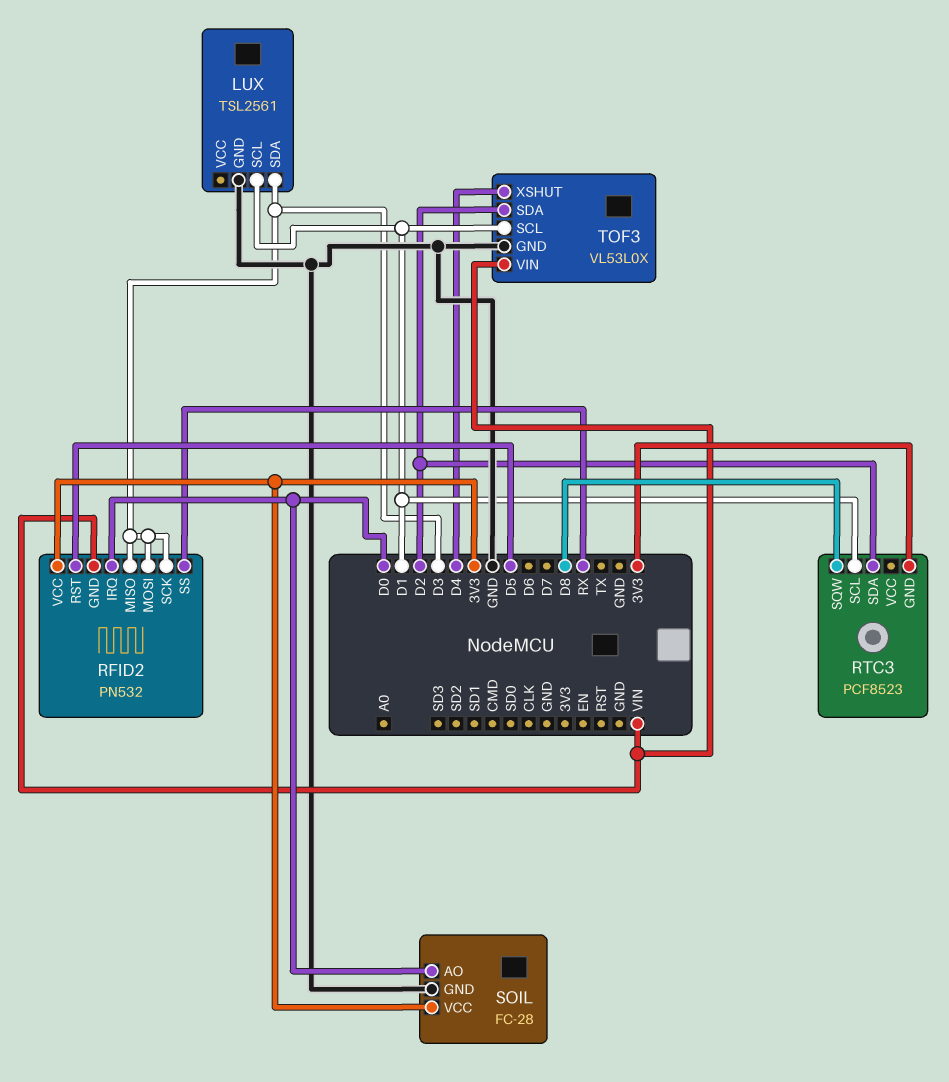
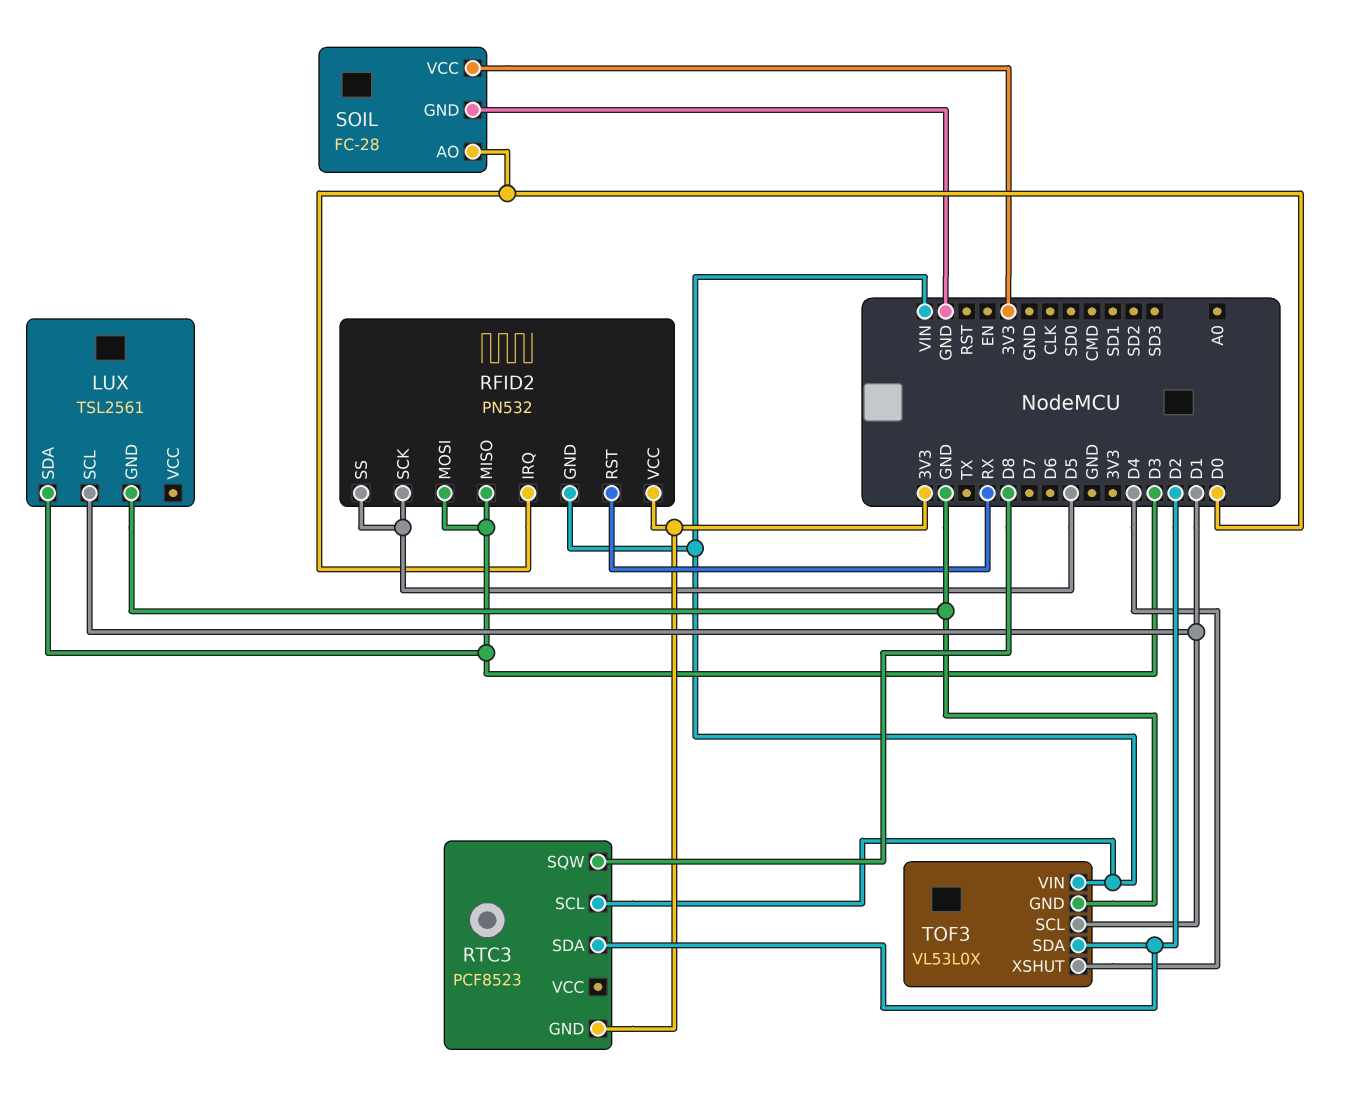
RFID2 pin RST: D5 -> RX
RFID2 pin SCK: D3 -> D5
RFID2 pin SS: RX -> D5
RTC3 pin SCL: D1 -> VIN

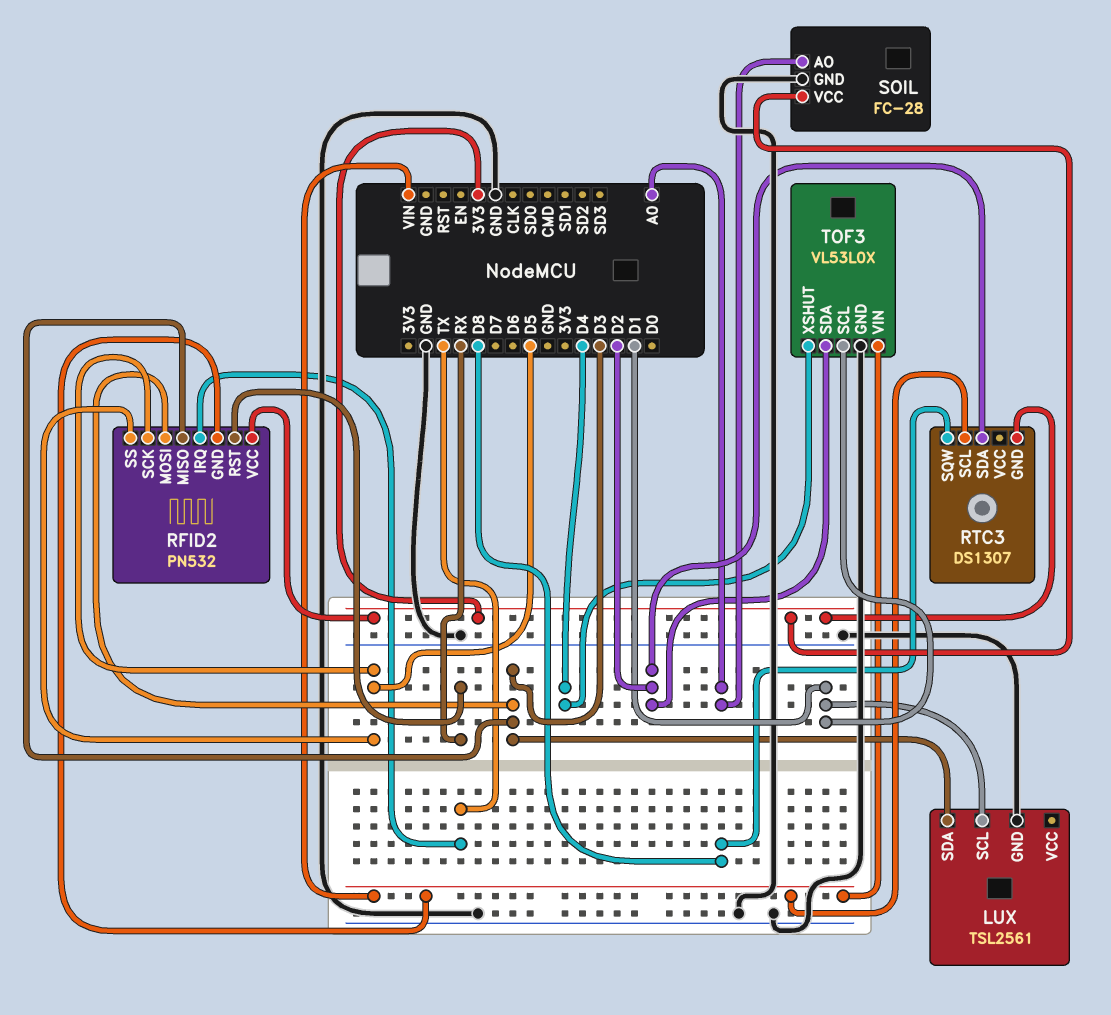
RFID2 pin IRQ: D0 -> TX
RTC3: PCF8523 -> DS1307
SOIL pin AO: D0 -> A0

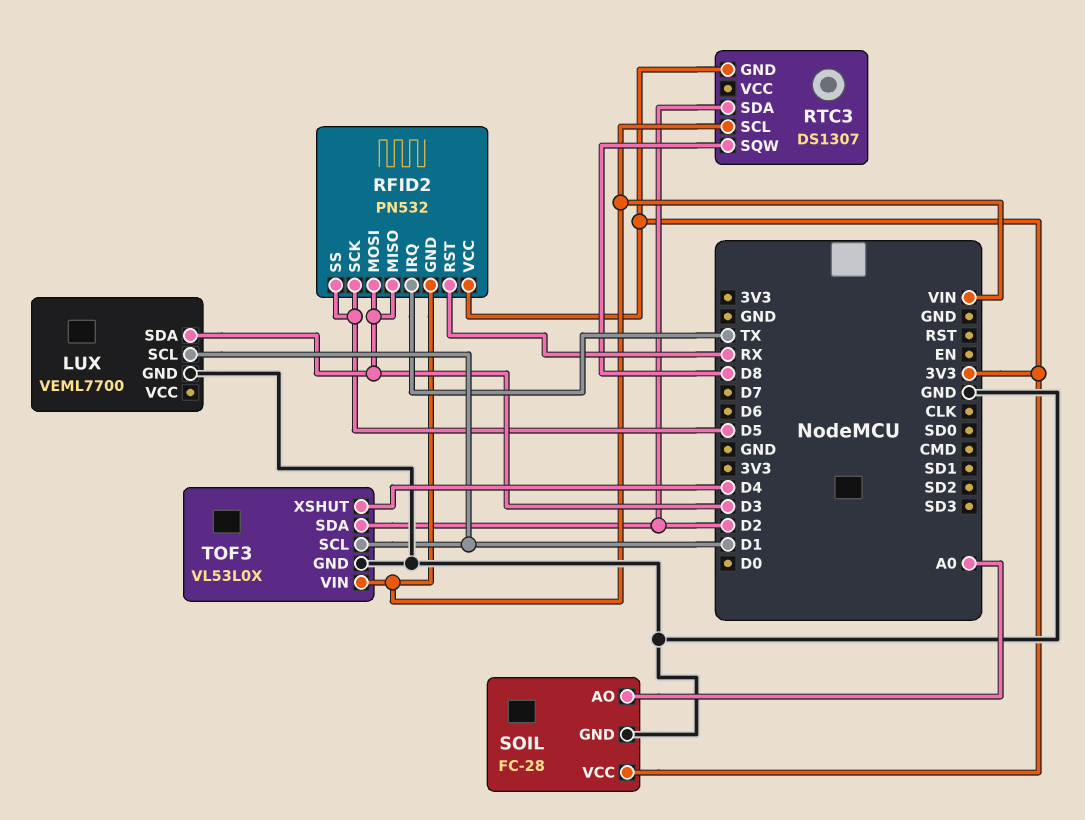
LUX: TSL2561 -> VEML7700

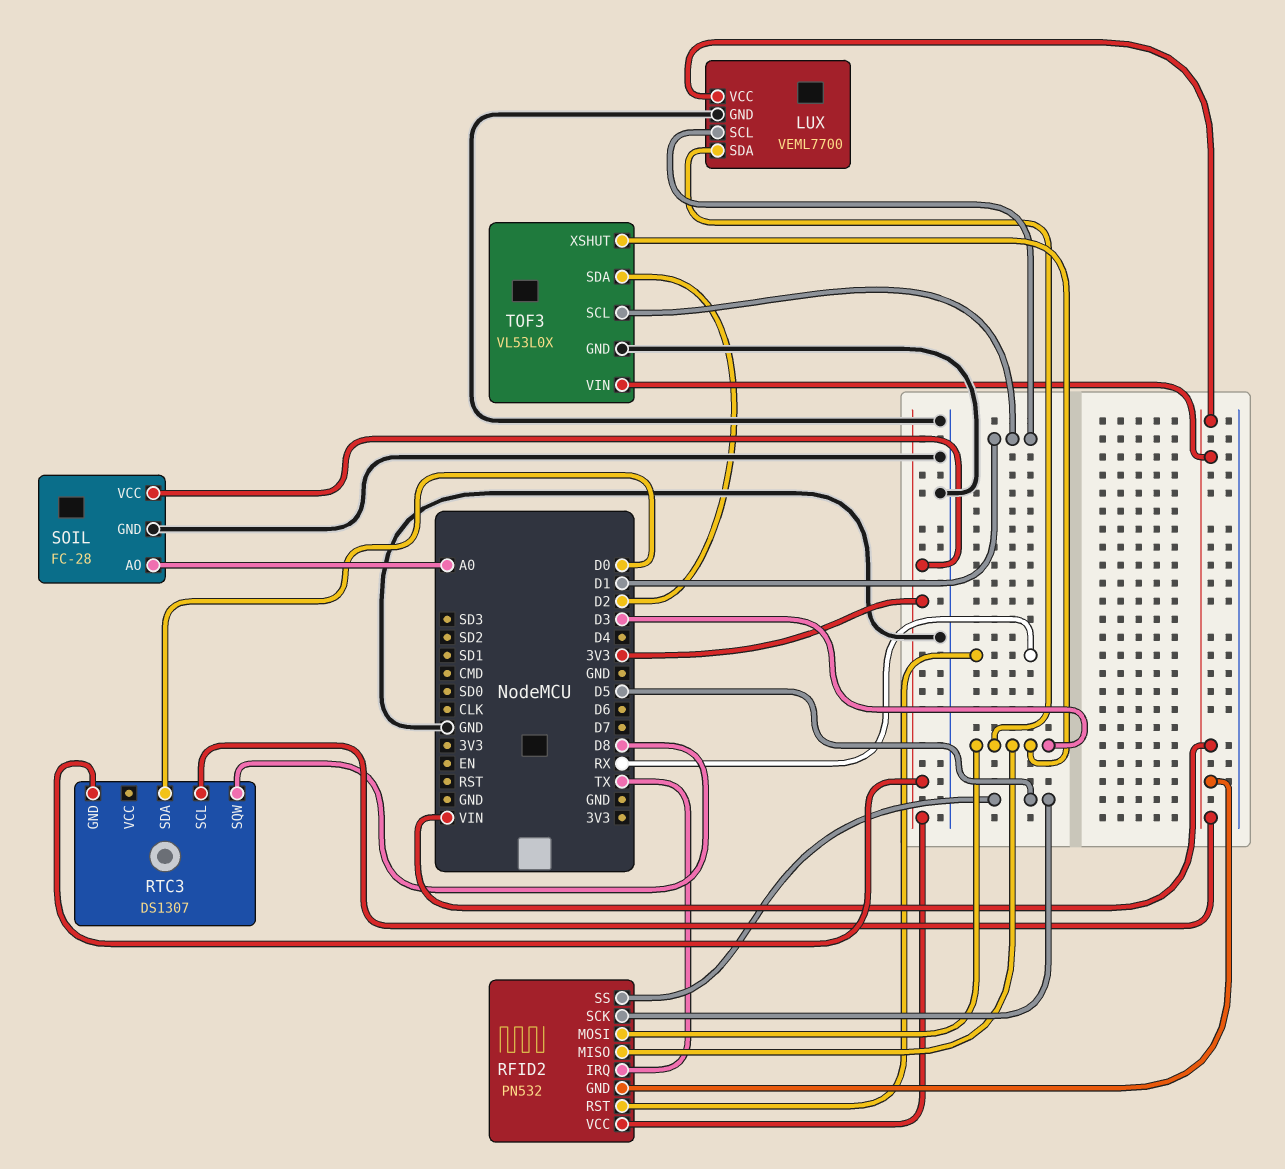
LUX pin VCC: none -> VIN
RTC3 pin SDA: D2 -> D0
TOF3 pin XSHUT: D4 -> D3

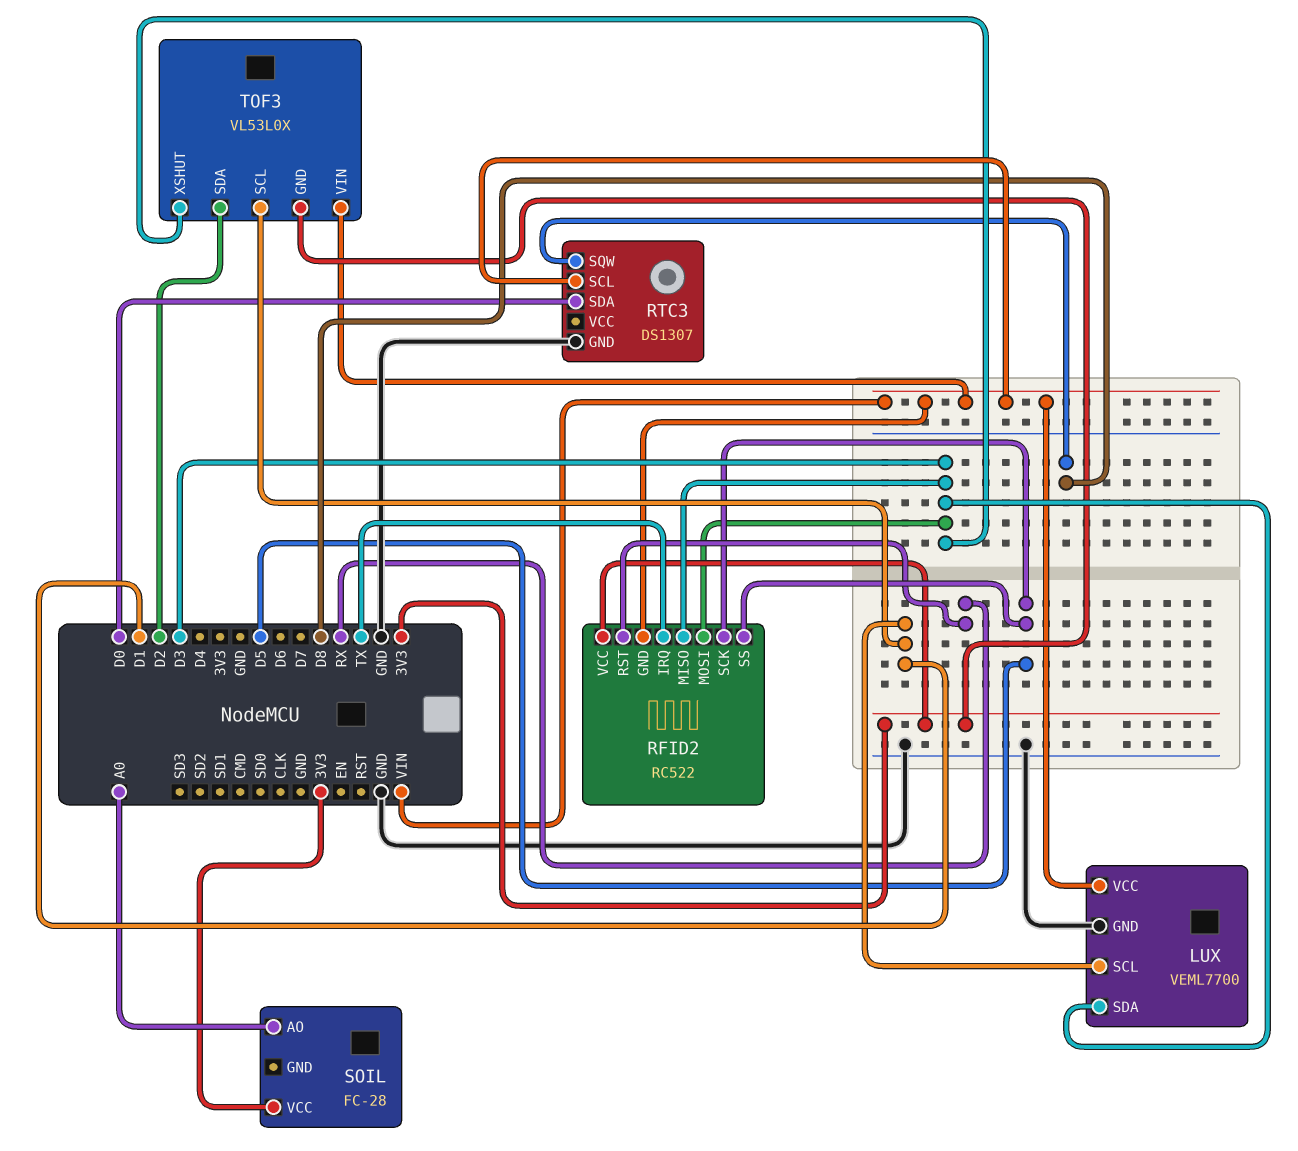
RFID2: PN532 -> RC522
RTC3 pin GND: 3V3 -> GND
SOIL pin GND: GND -> none
TOF3 pin GND: GND -> 3V3

